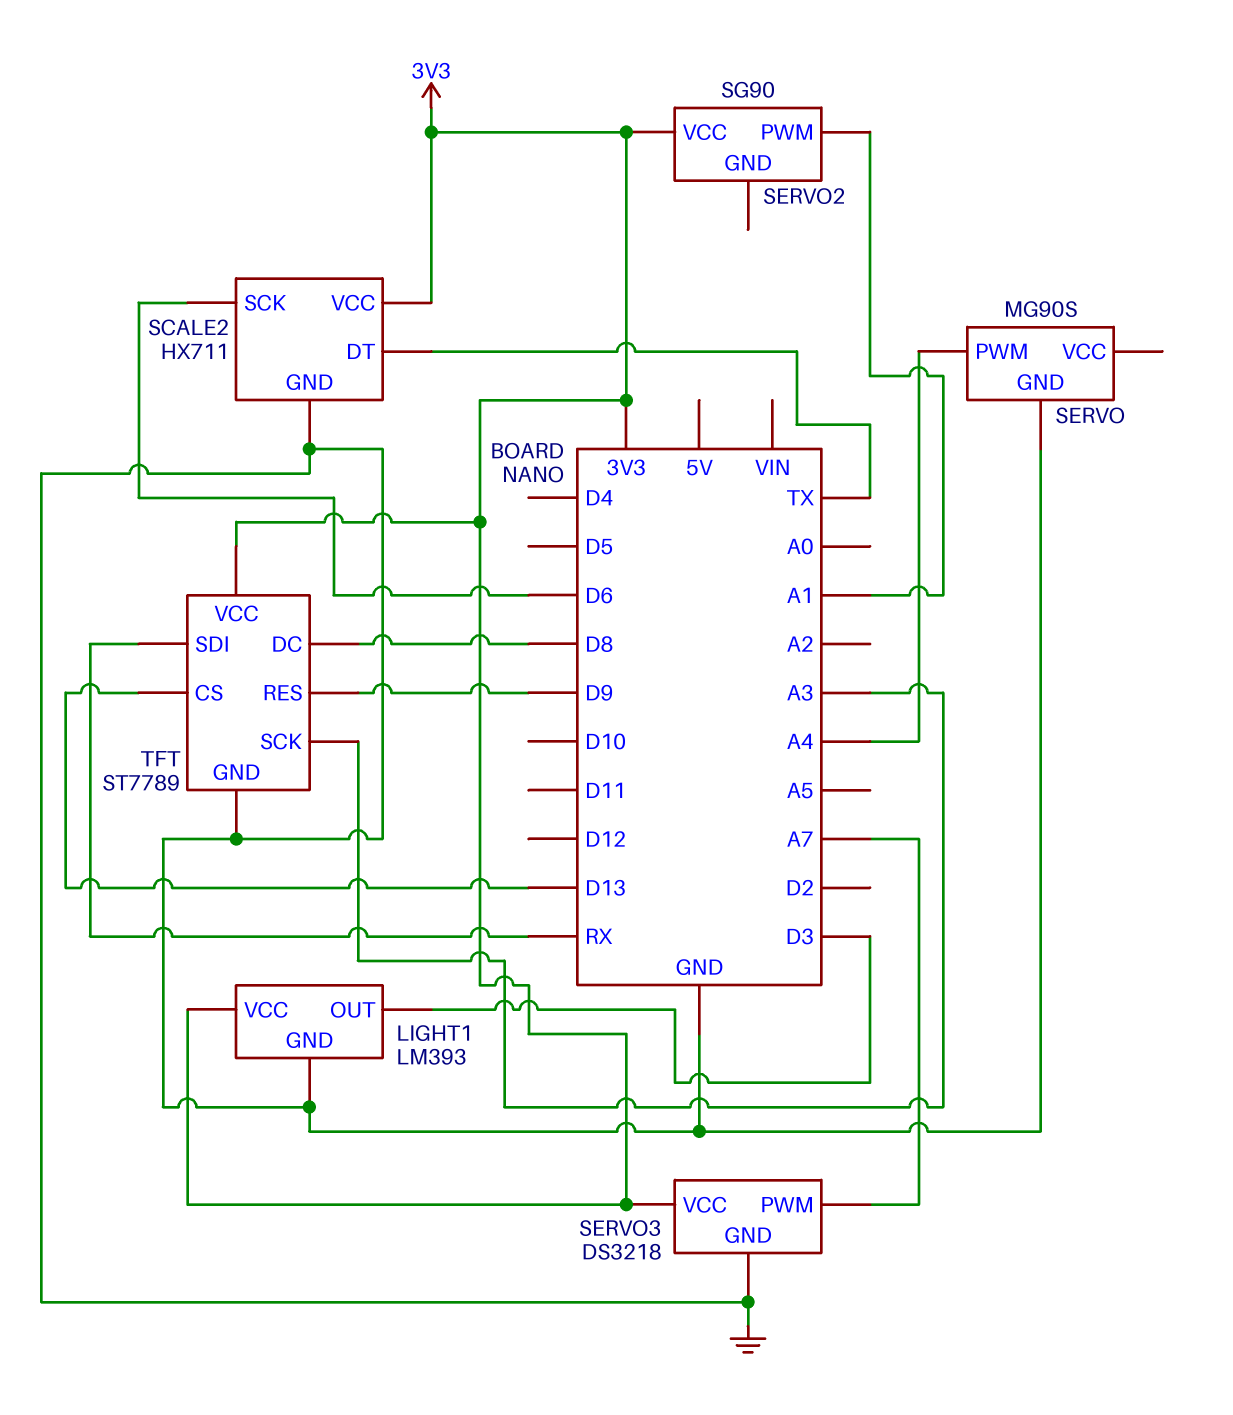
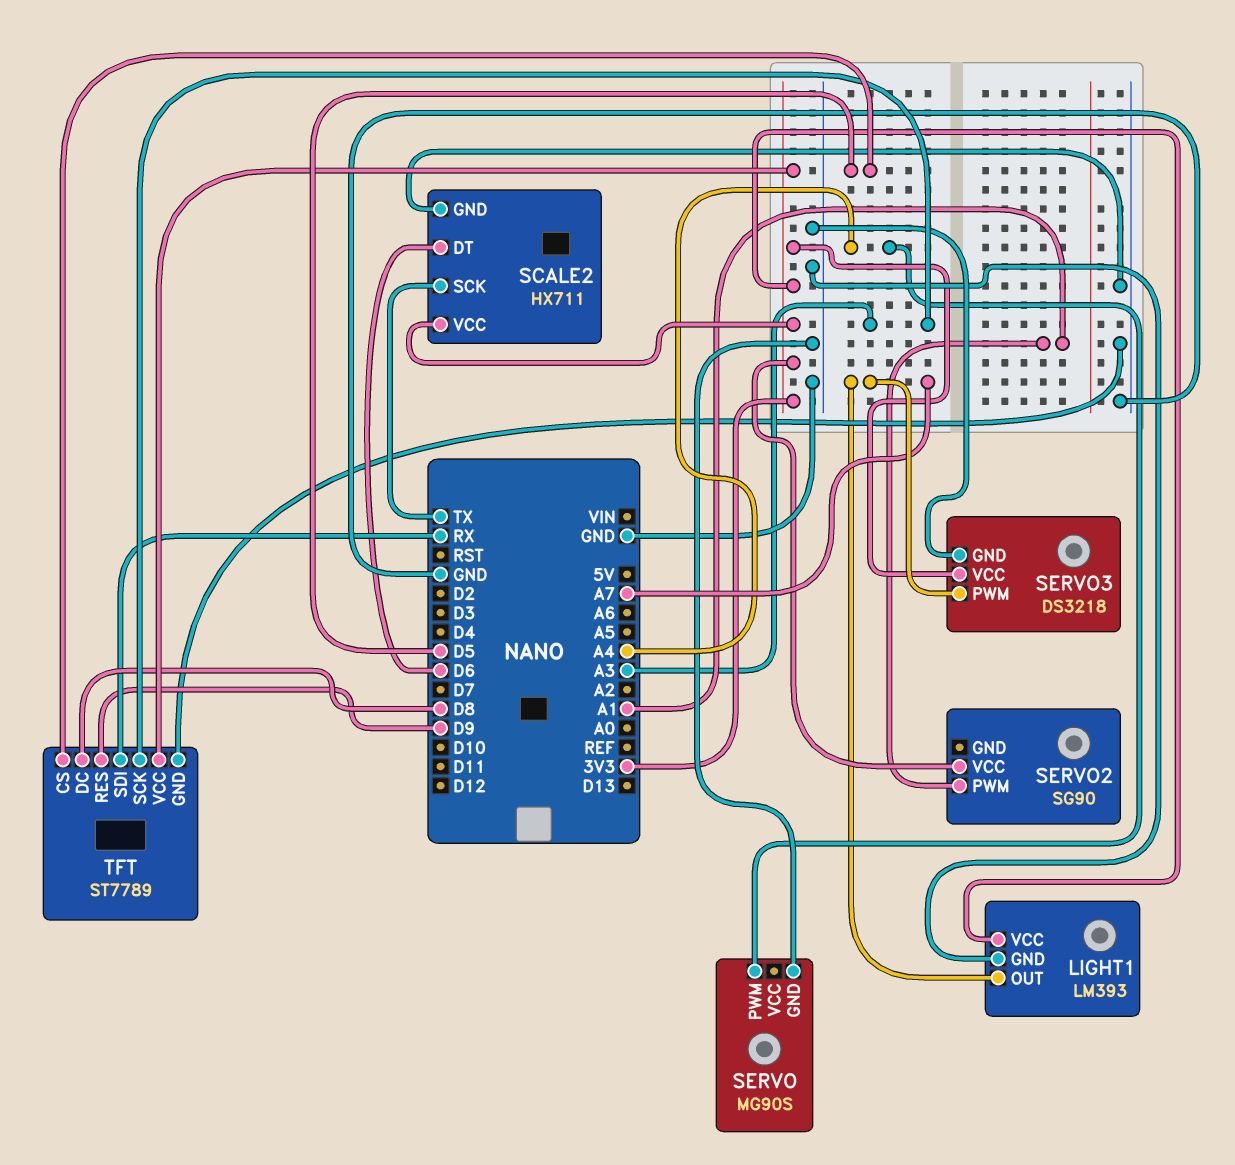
LIGHT1 pin OUT: D3 -> A7
SCALE2 pin DT: TX -> D6
SCALE2 pin SCK: D6 -> TX
TFT pin CS: D13 -> D5

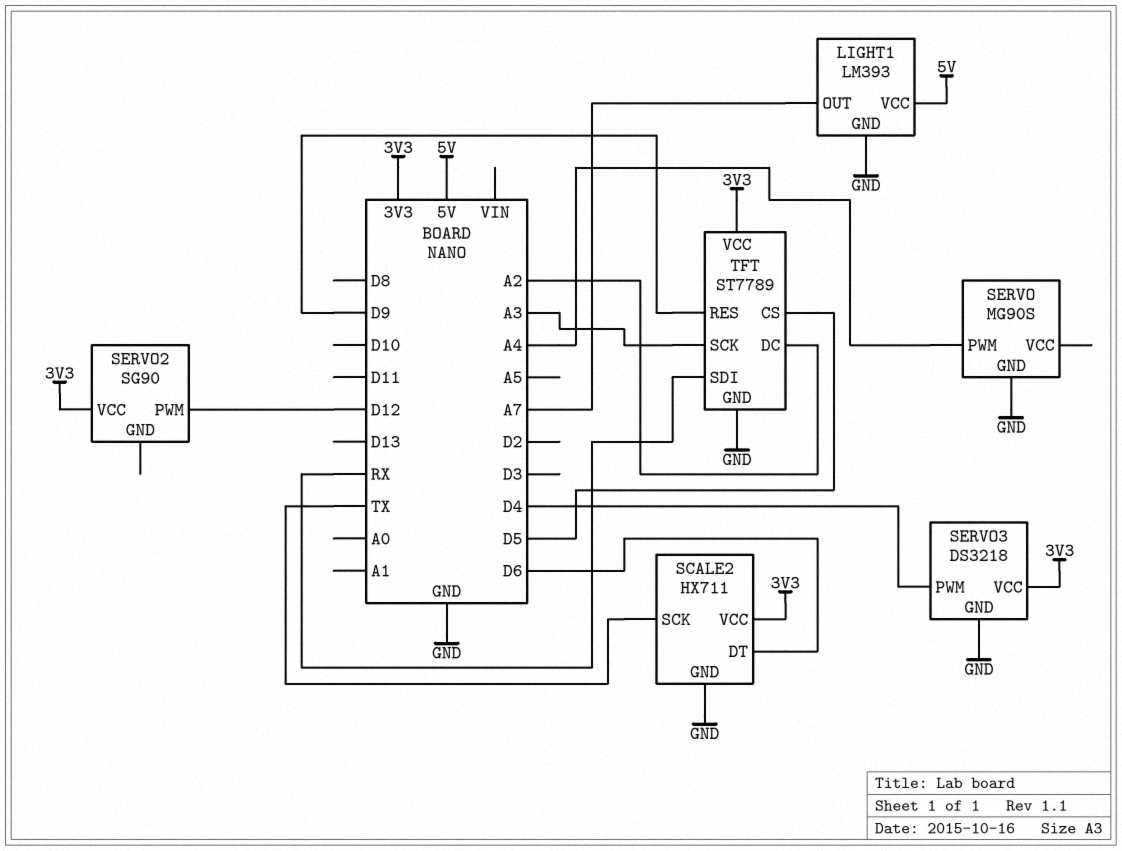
LIGHT1 pin VCC: 3V3 -> 5V
SERVO2 pin PWM: A1 -> D12
SERVO3 pin PWM: A7 -> D4
TFT pin DC: D8 -> A2

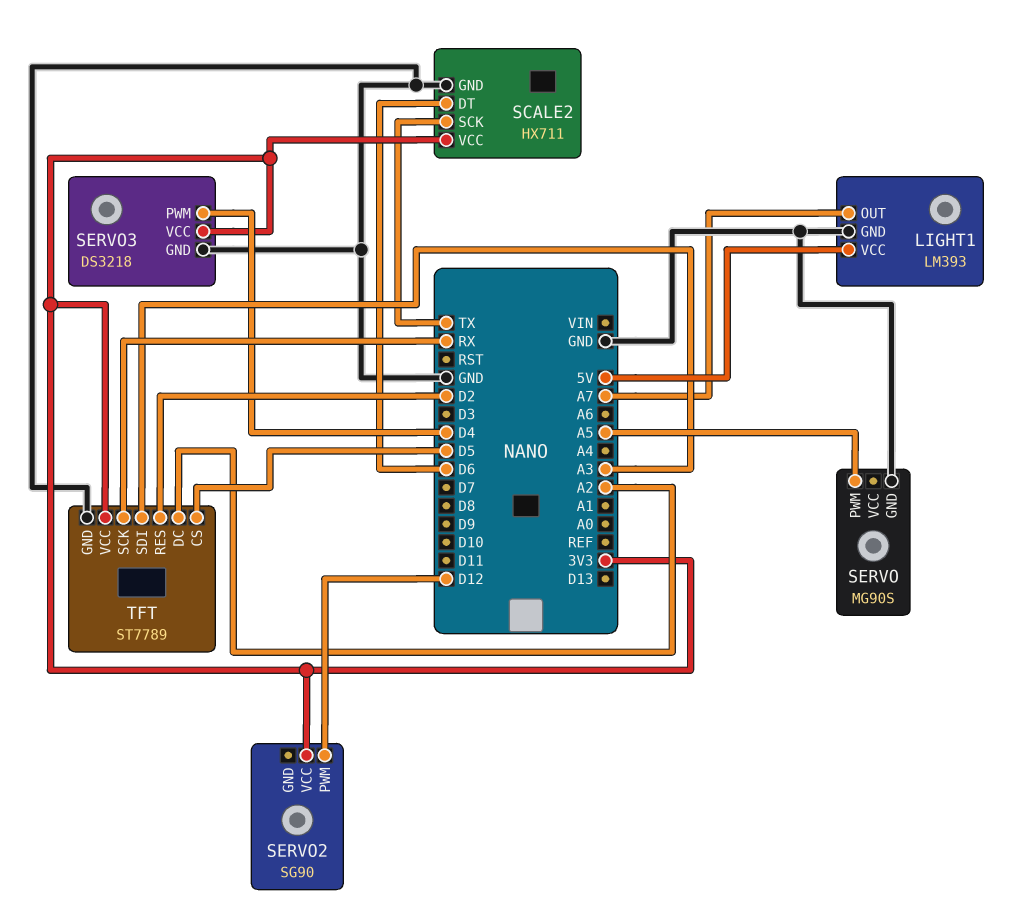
SERVO pin PWM: A4 -> A5
TFT pin RES: D9 -> D2
TFT pin SCK: A3 -> RX
TFT pin SDI: RX -> A3

